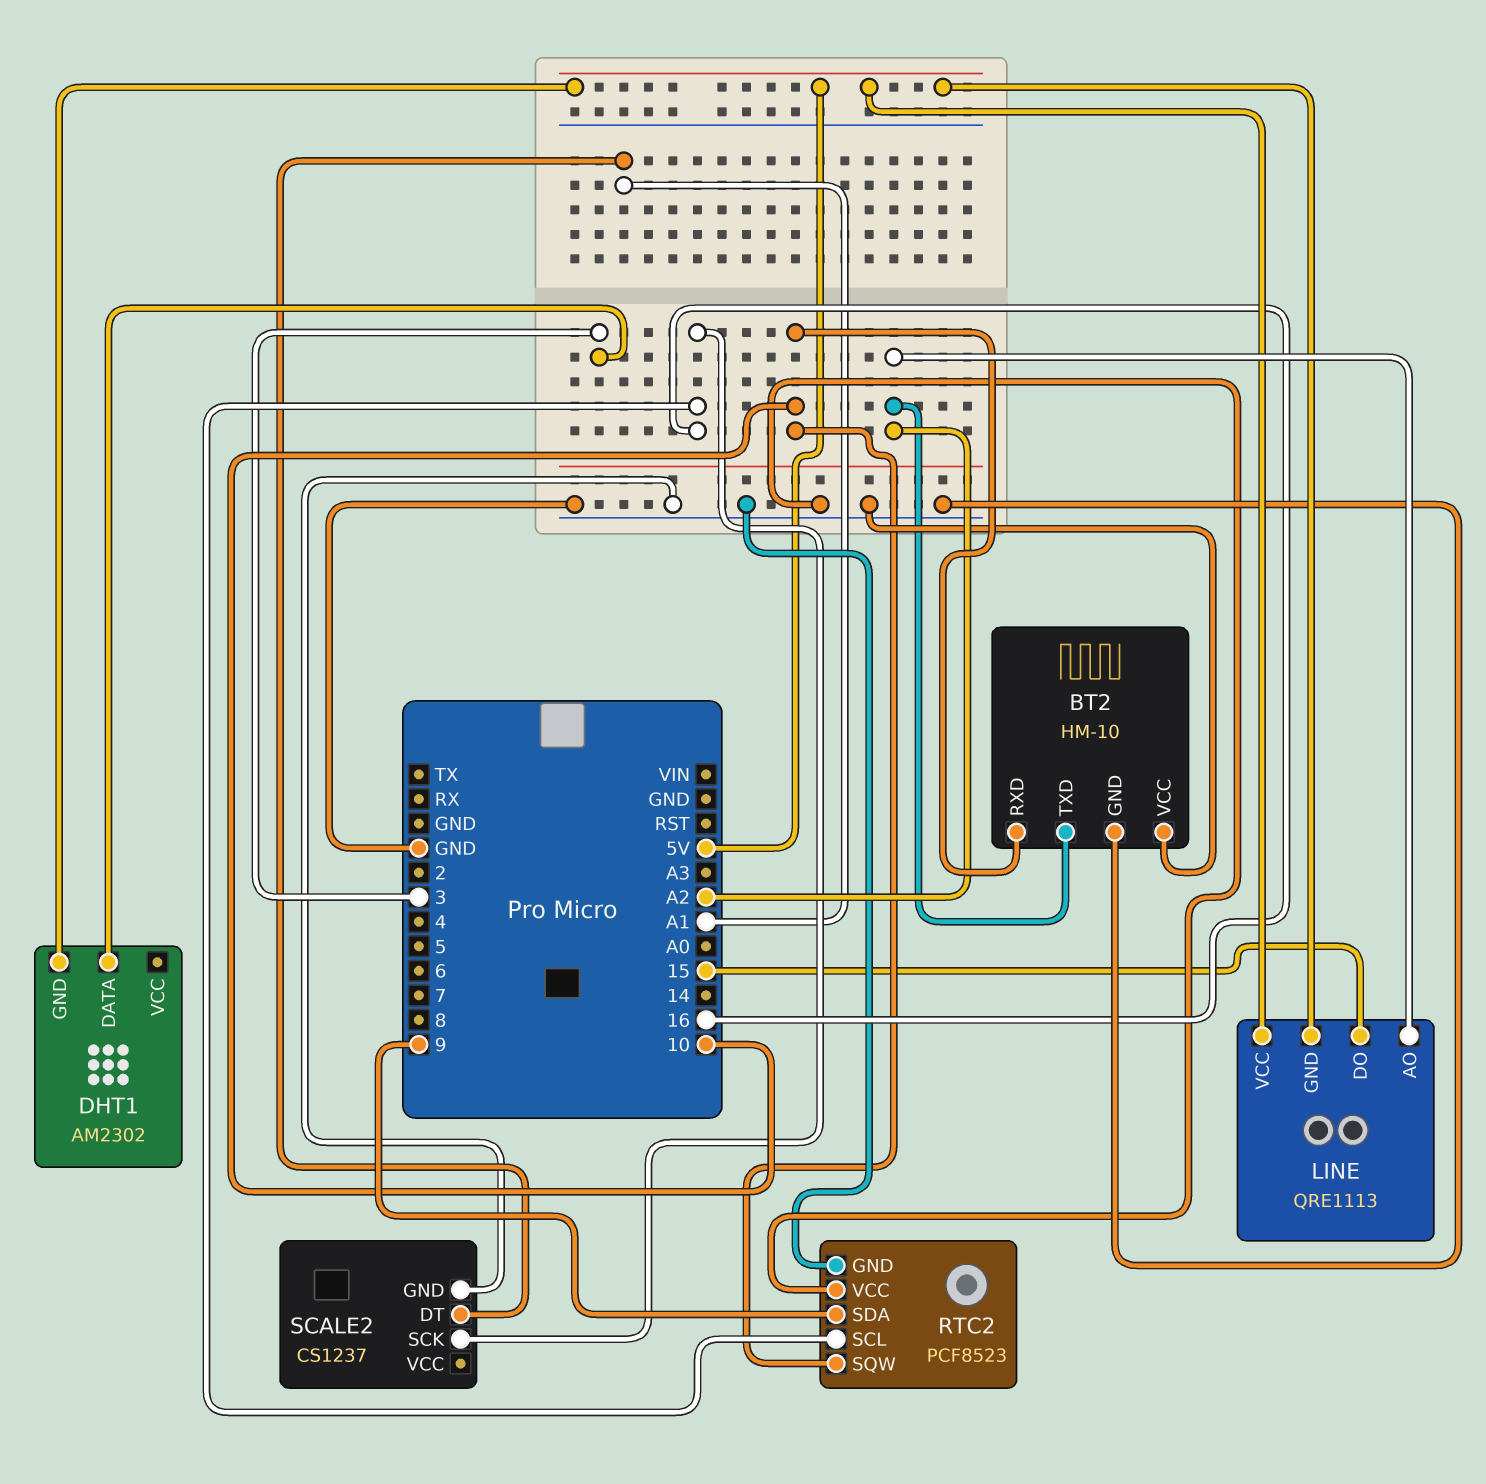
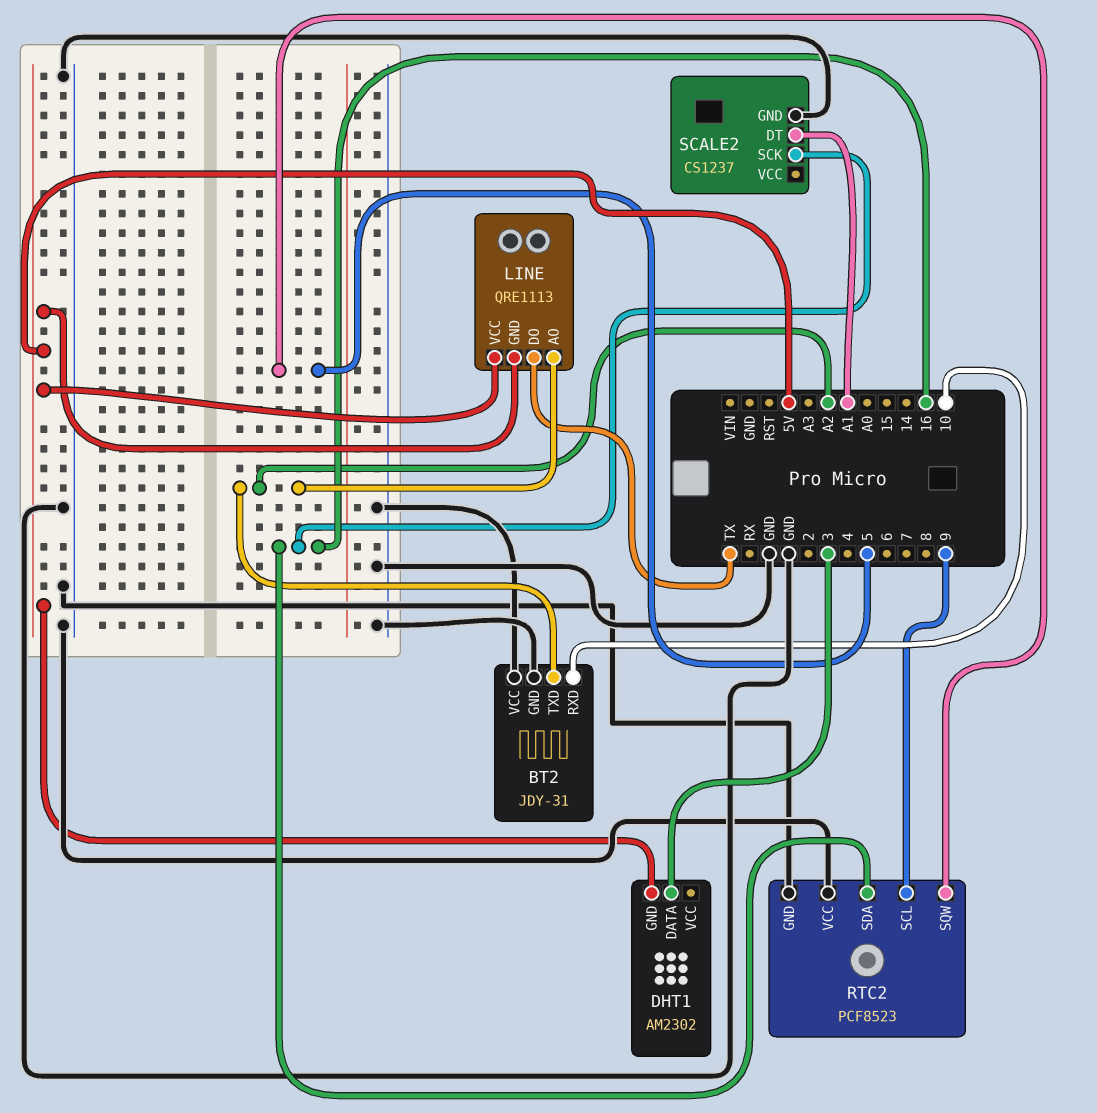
BT2: HM-10 -> JDY-31
LINE pin DO: 15 -> TX
RTC2 pin SCL: 16 -> 9
RTC2 pin SDA: 9 -> 16
RTC2 pin SQW: 10 -> 5

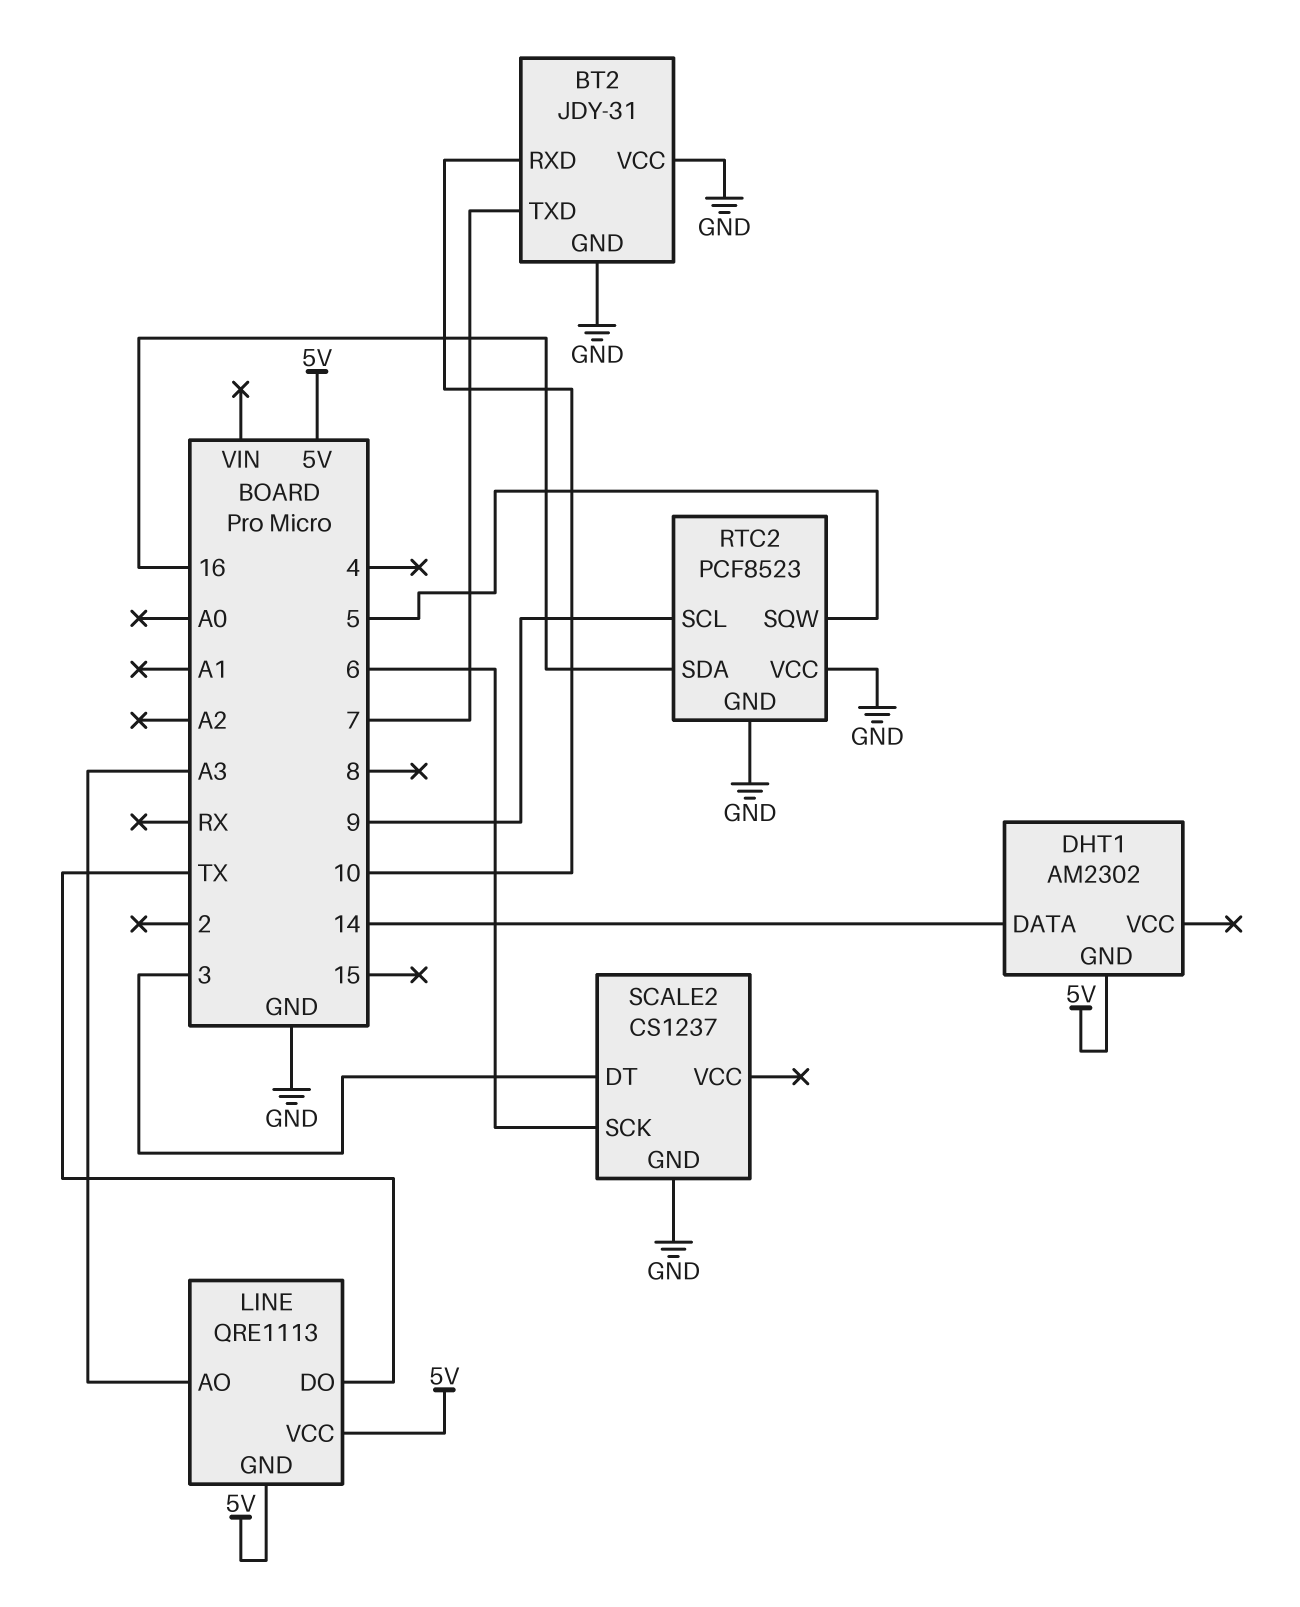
BT2 pin TXD: A2 -> 7
DHT1 pin DATA: 3 -> 14
LINE pin AO: A2 -> A3
SCALE2 pin DT: A1 -> 3
SCALE2 pin SCK: 16 -> 6

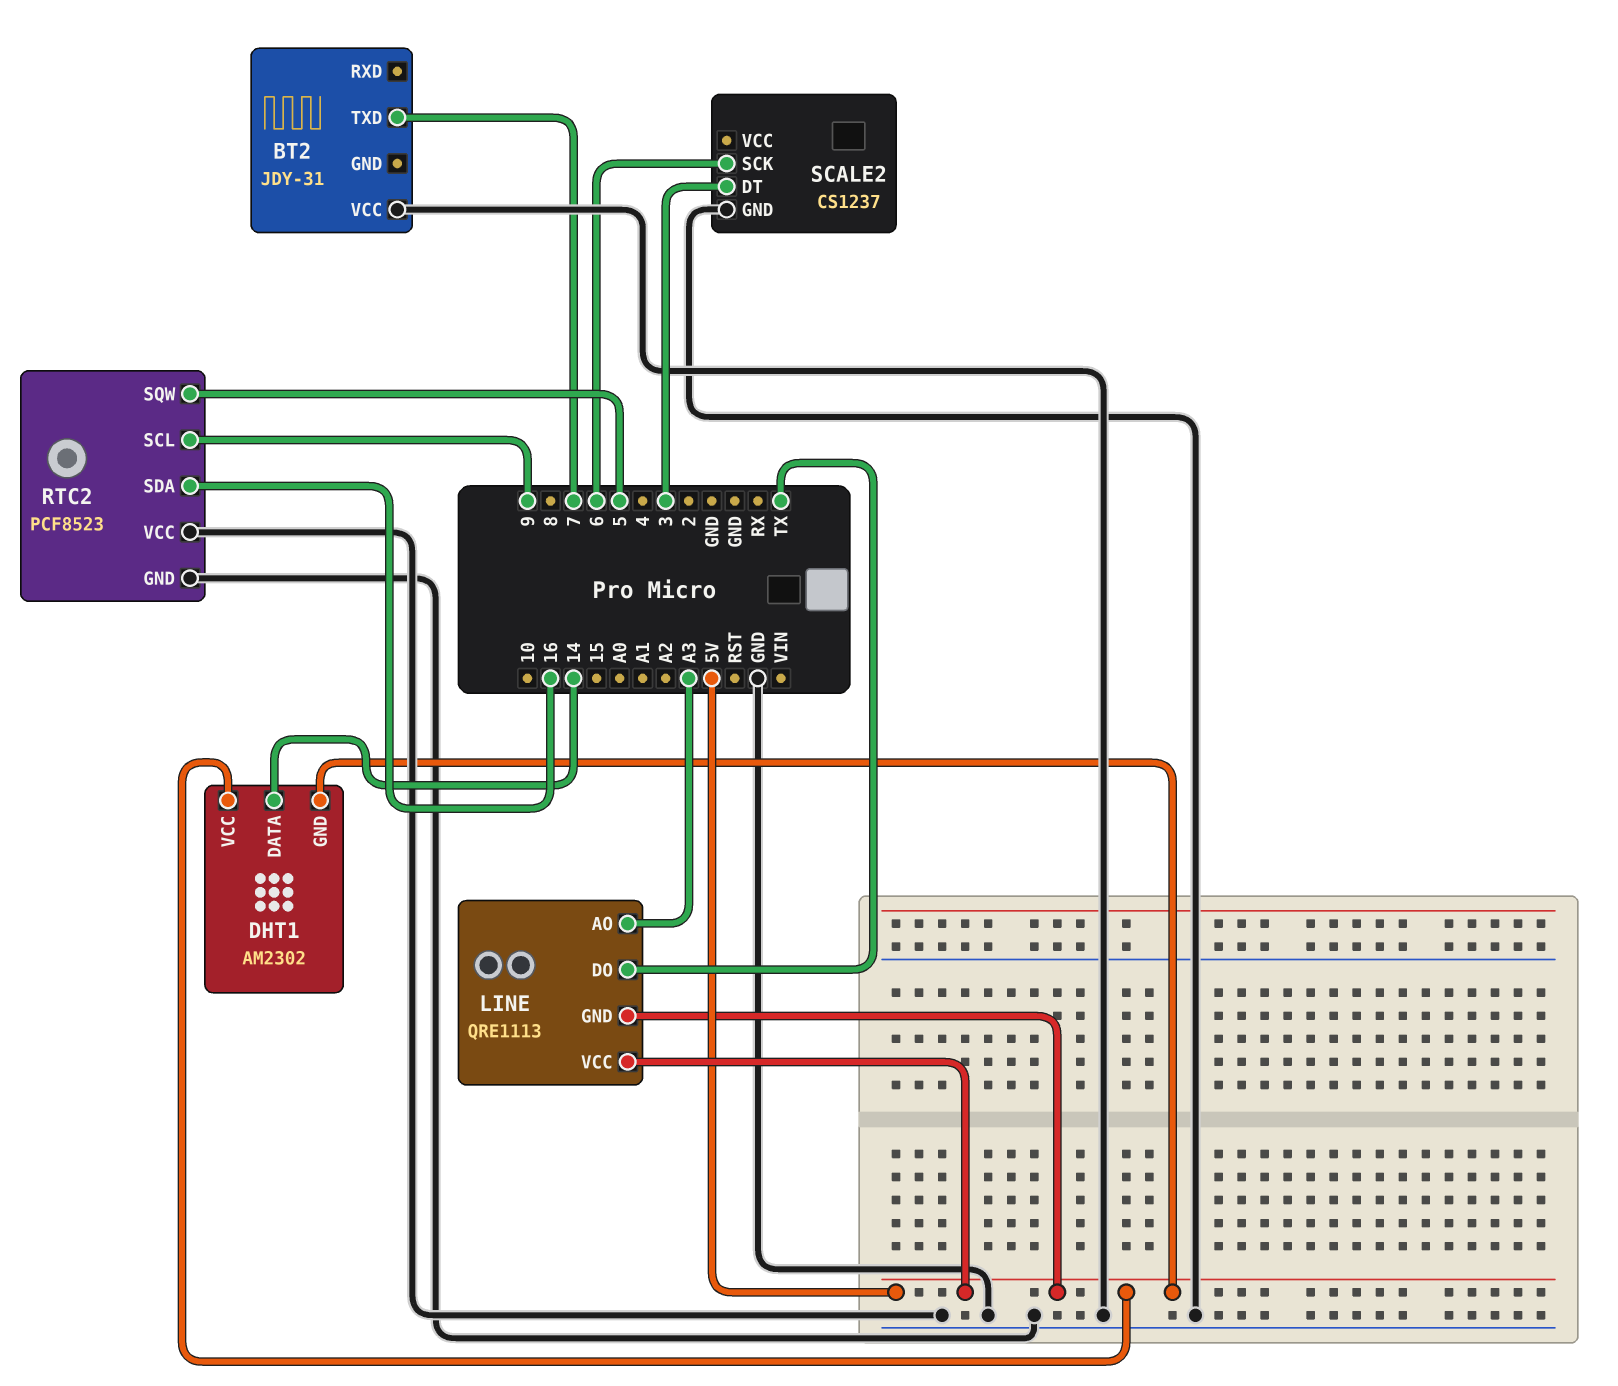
BT2 pin GND: GND -> none
BT2 pin RXD: 10 -> none
DHT1 pin VCC: none -> 5V

